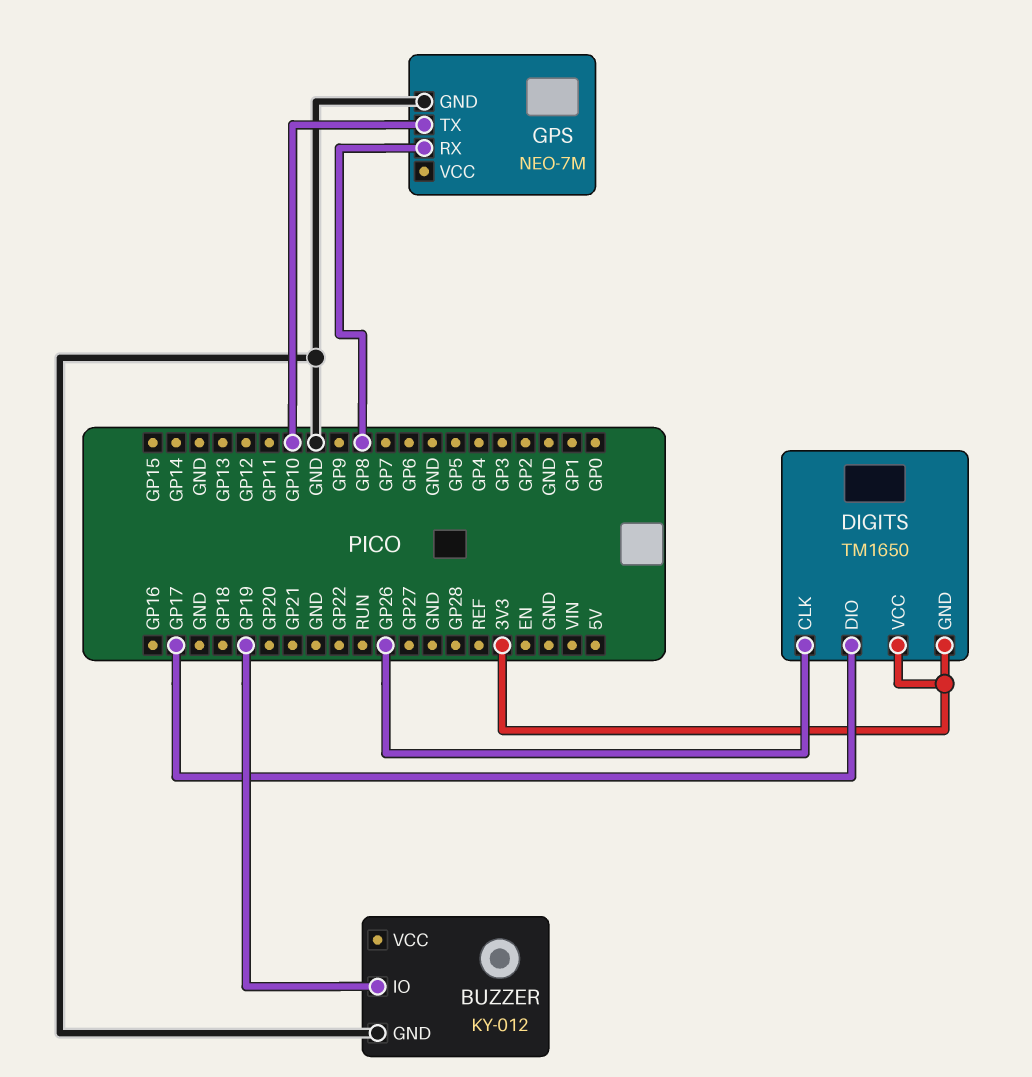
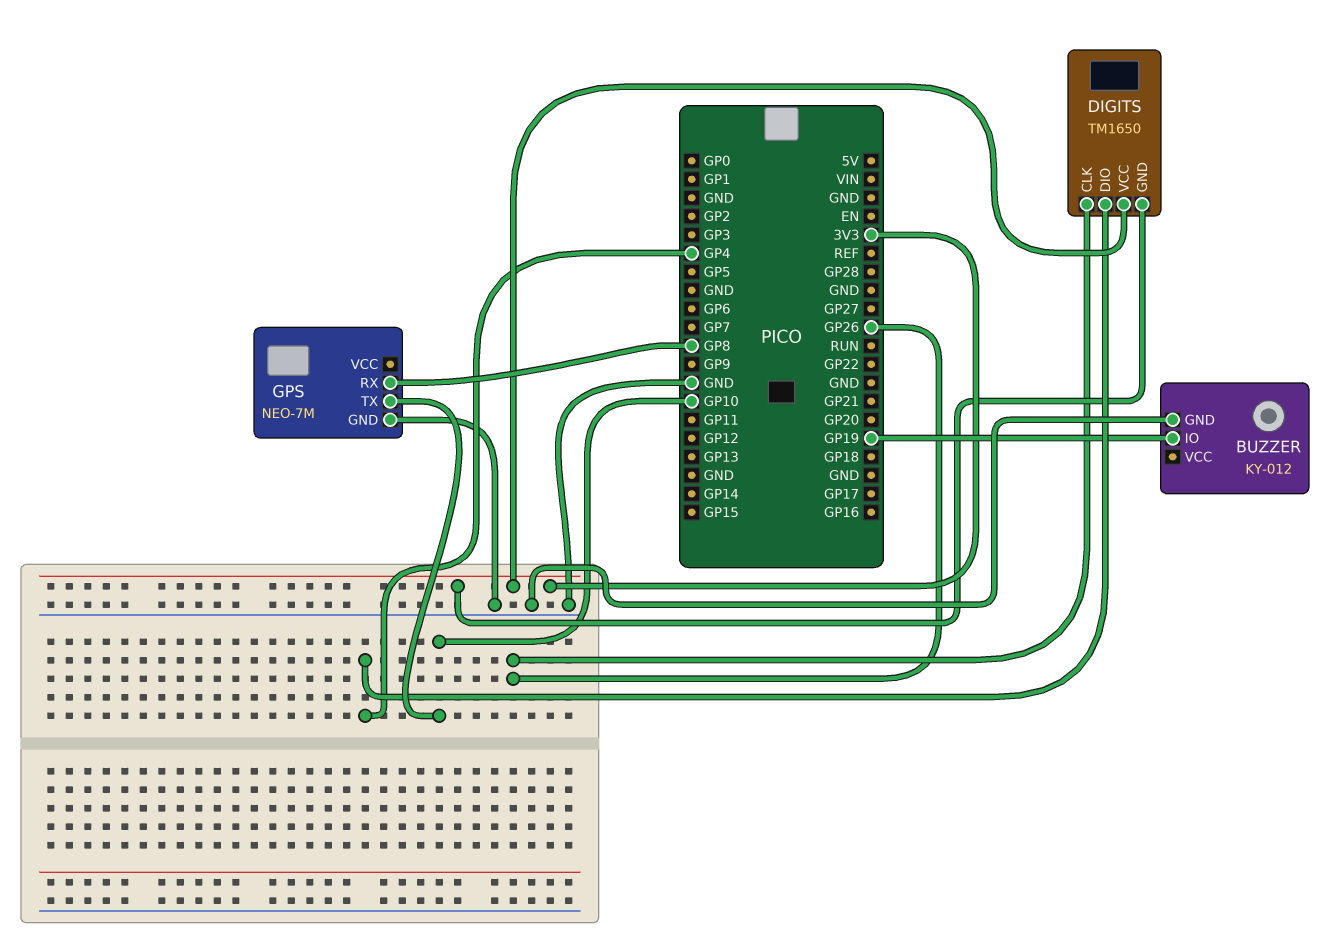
DIGITS pin DIO: GP17 -> GP4

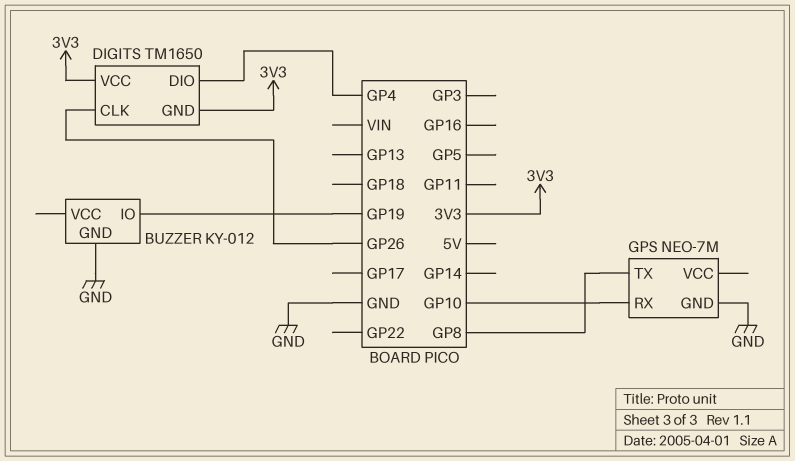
GPS pin RX: GP8 -> GP10
GPS pin TX: GP10 -> GP8

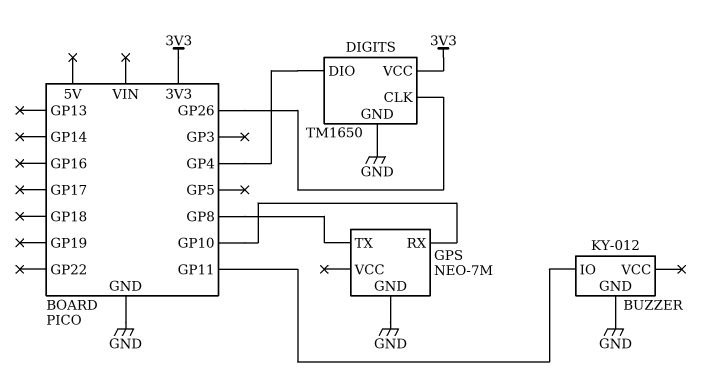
BUZZER pin IO: GP19 -> GP11
DIGITS pin GND: 3V3 -> GND

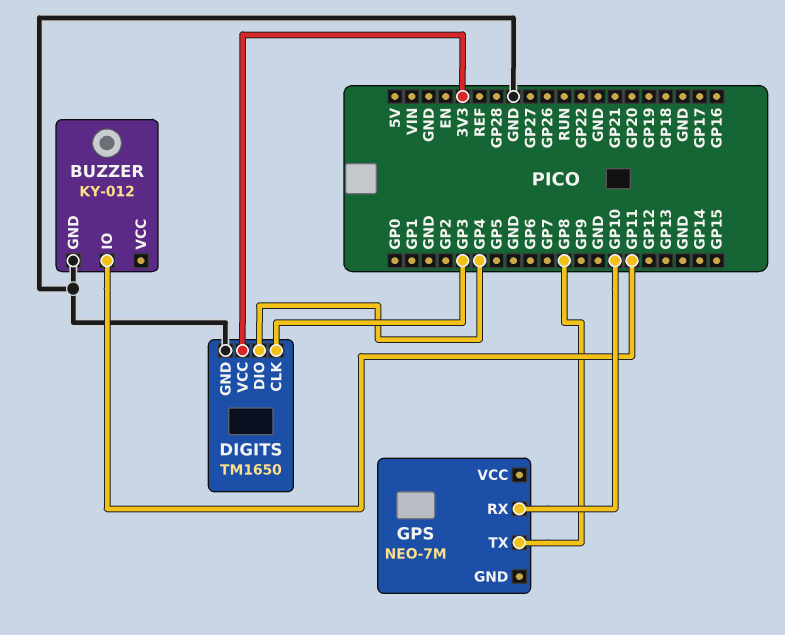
DIGITS pin CLK: GP26 -> GP3
GPS pin GND: GND -> none

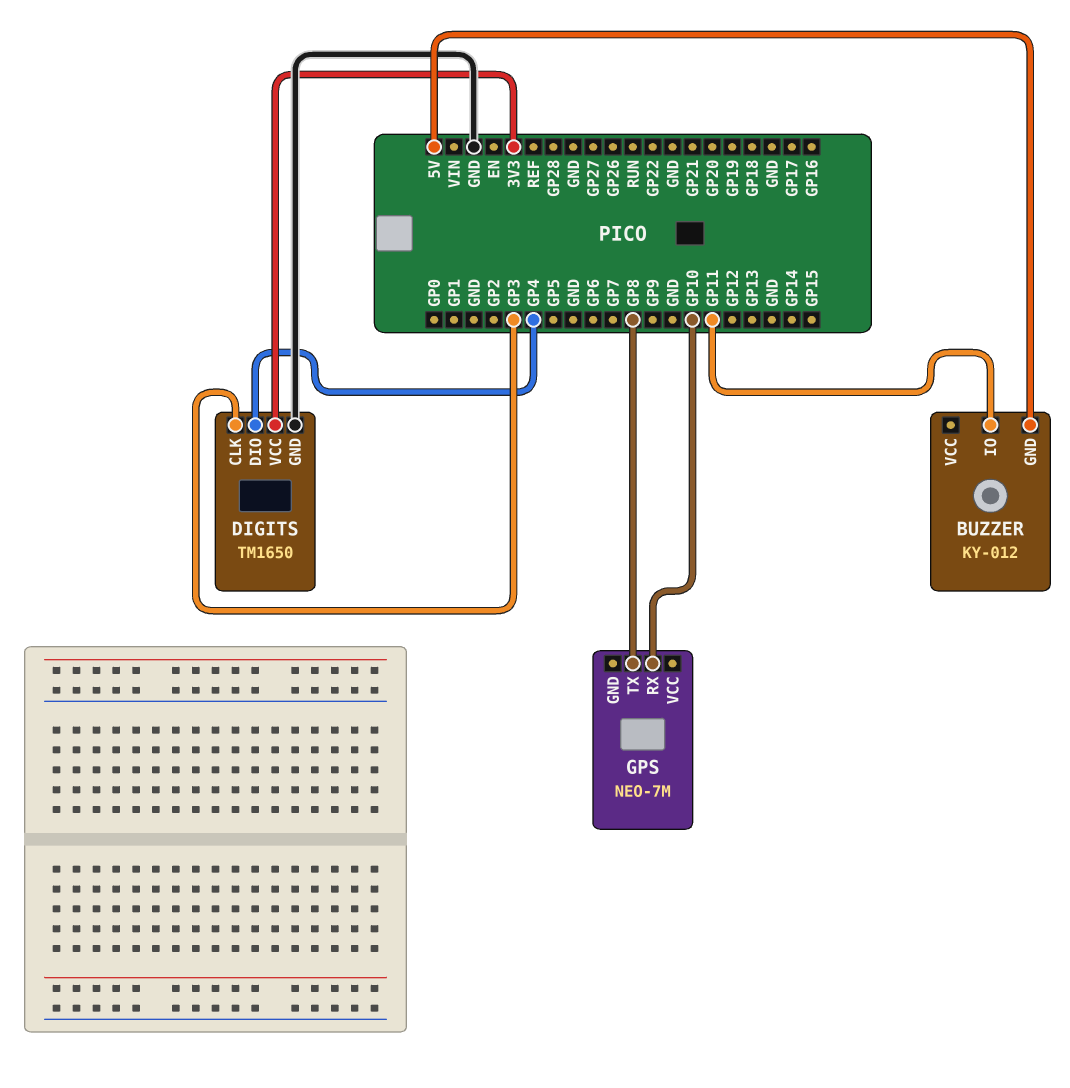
BUZZER pin GND: GND -> 5V

